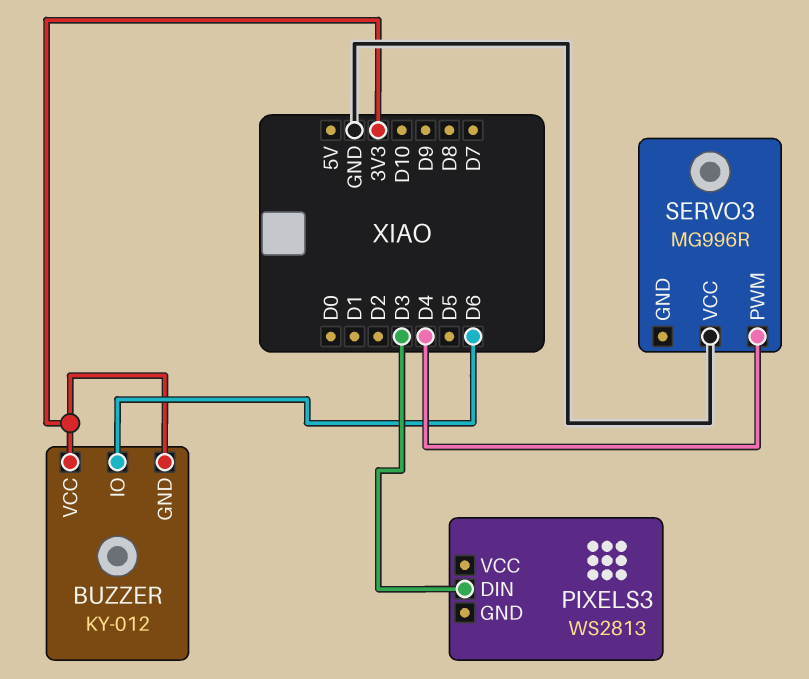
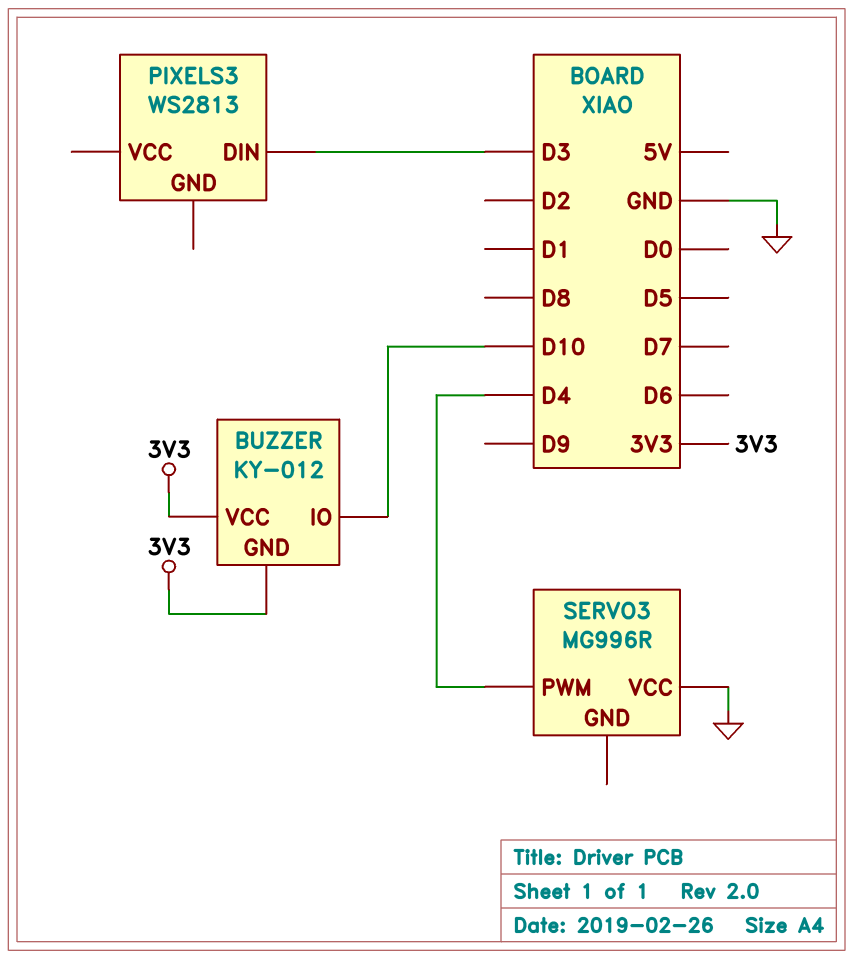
BUZZER pin IO: D6 -> D10

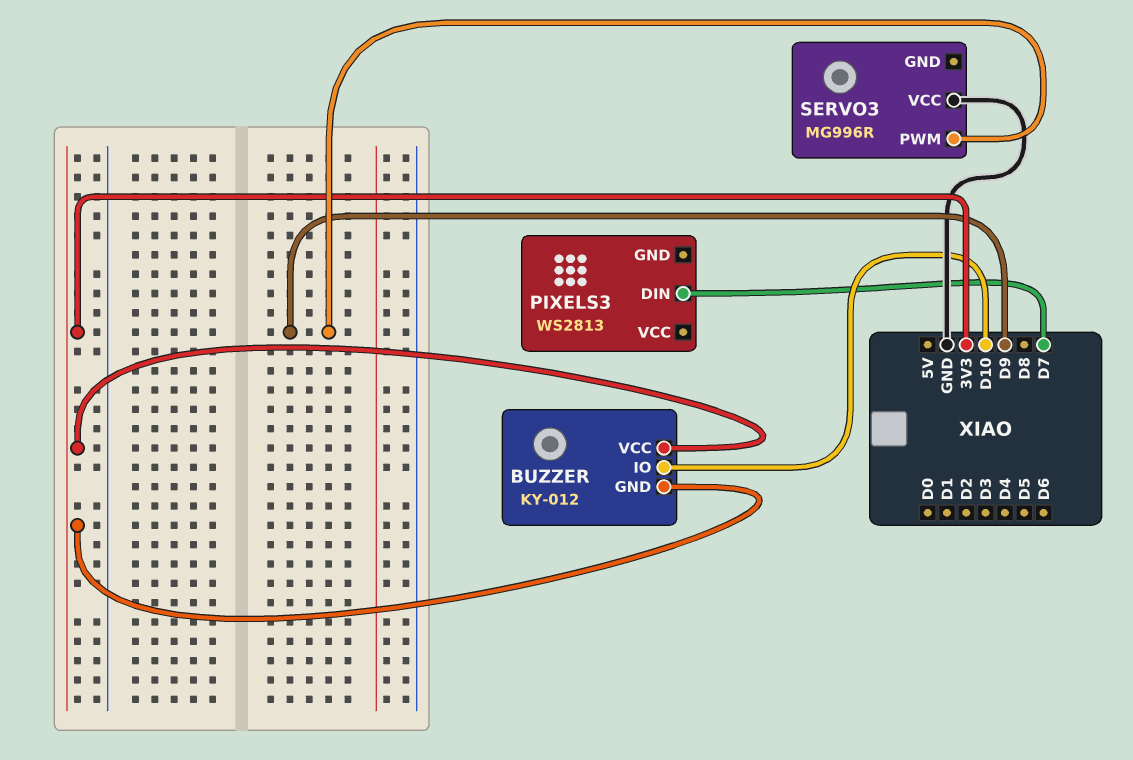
PIXELS3 pin DIN: D3 -> D7
SERVO3 pin PWM: D4 -> D9

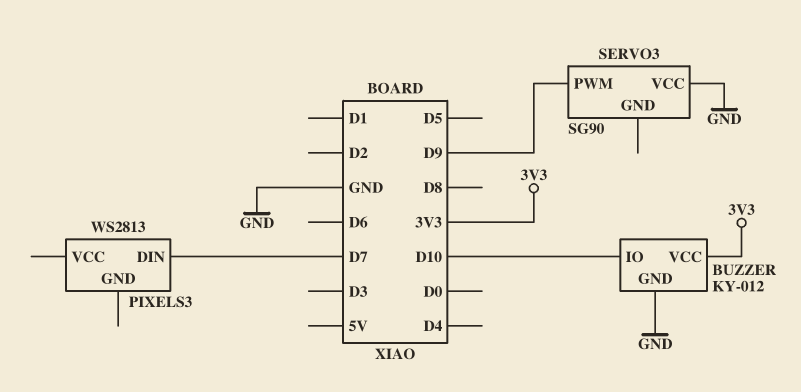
BUZZER pin GND: 3V3 -> GND
SERVO3: MG996R -> SG90

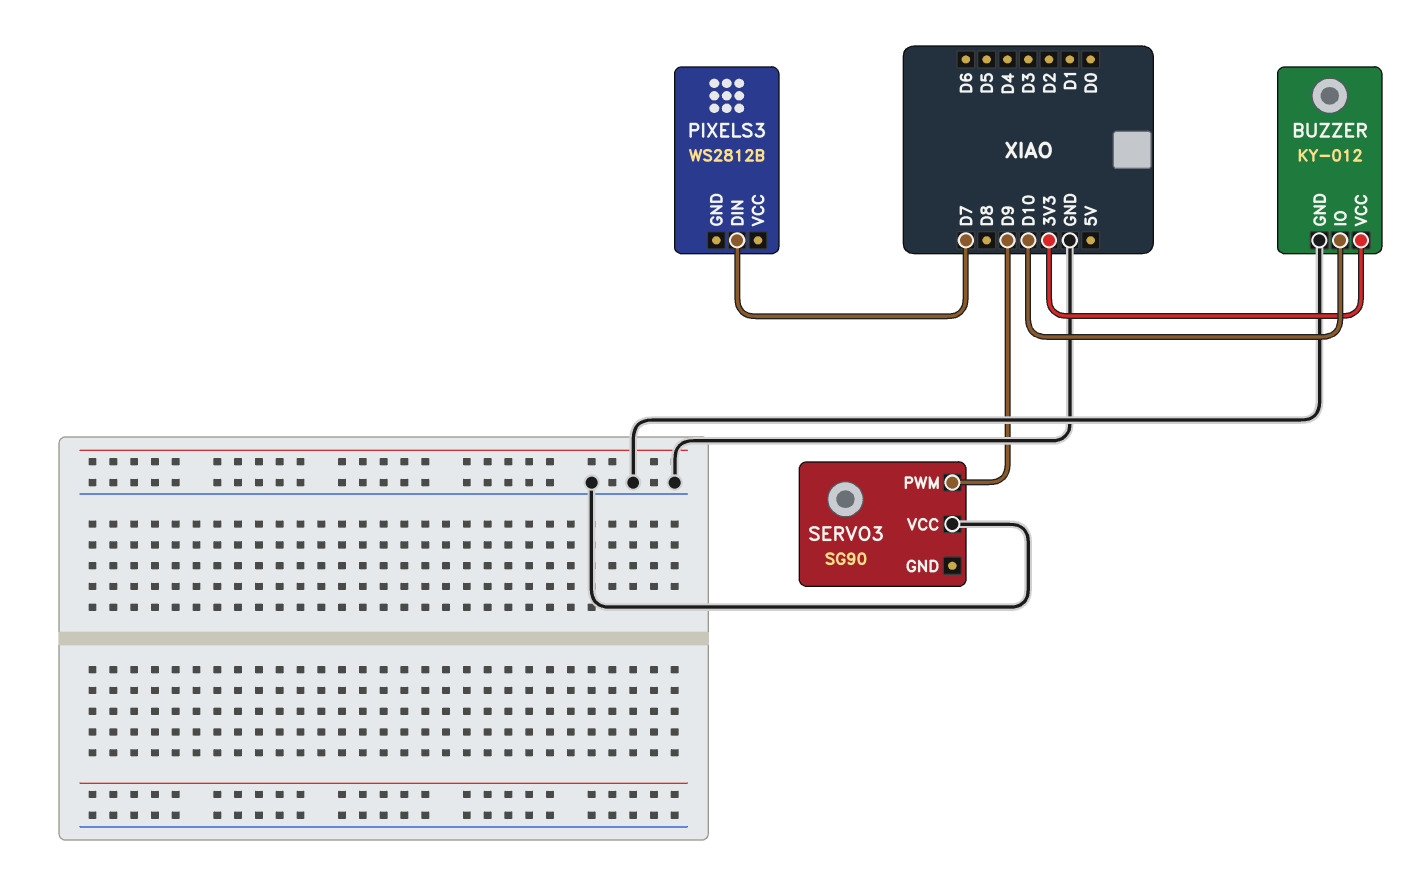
PIXELS3: WS2813 -> WS2812B

